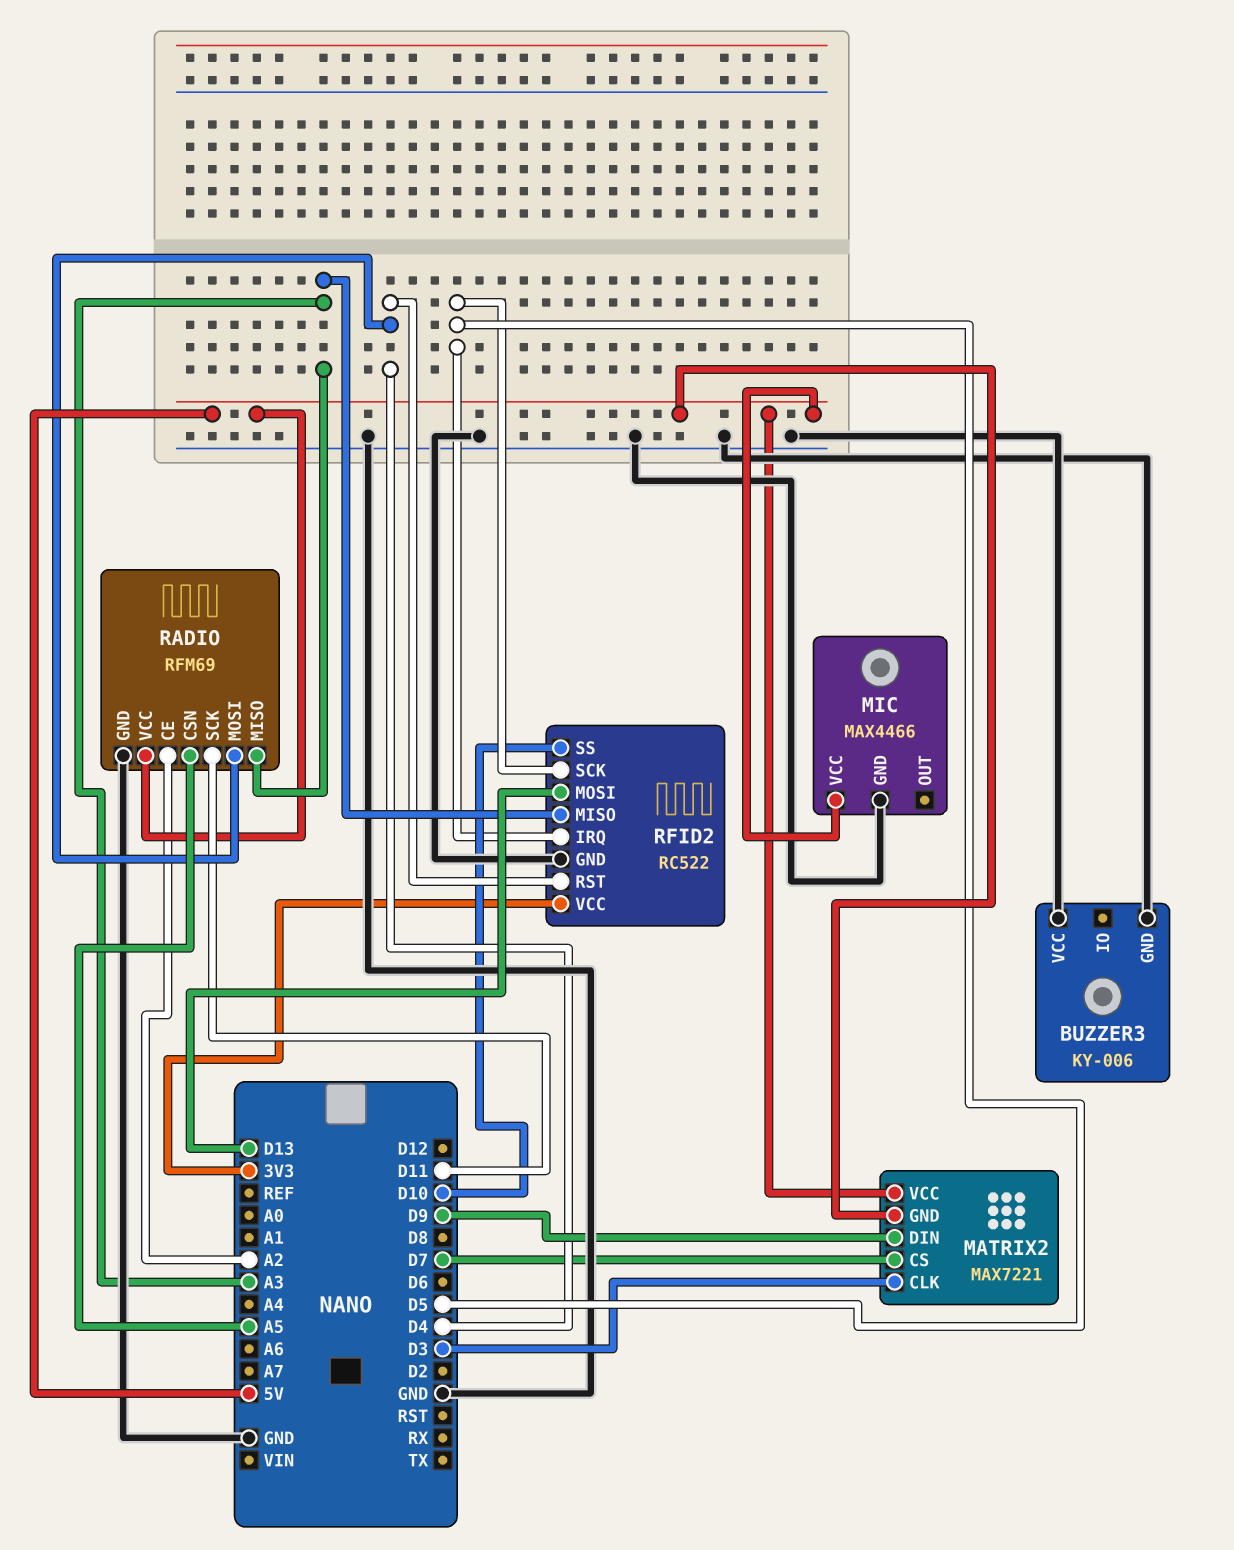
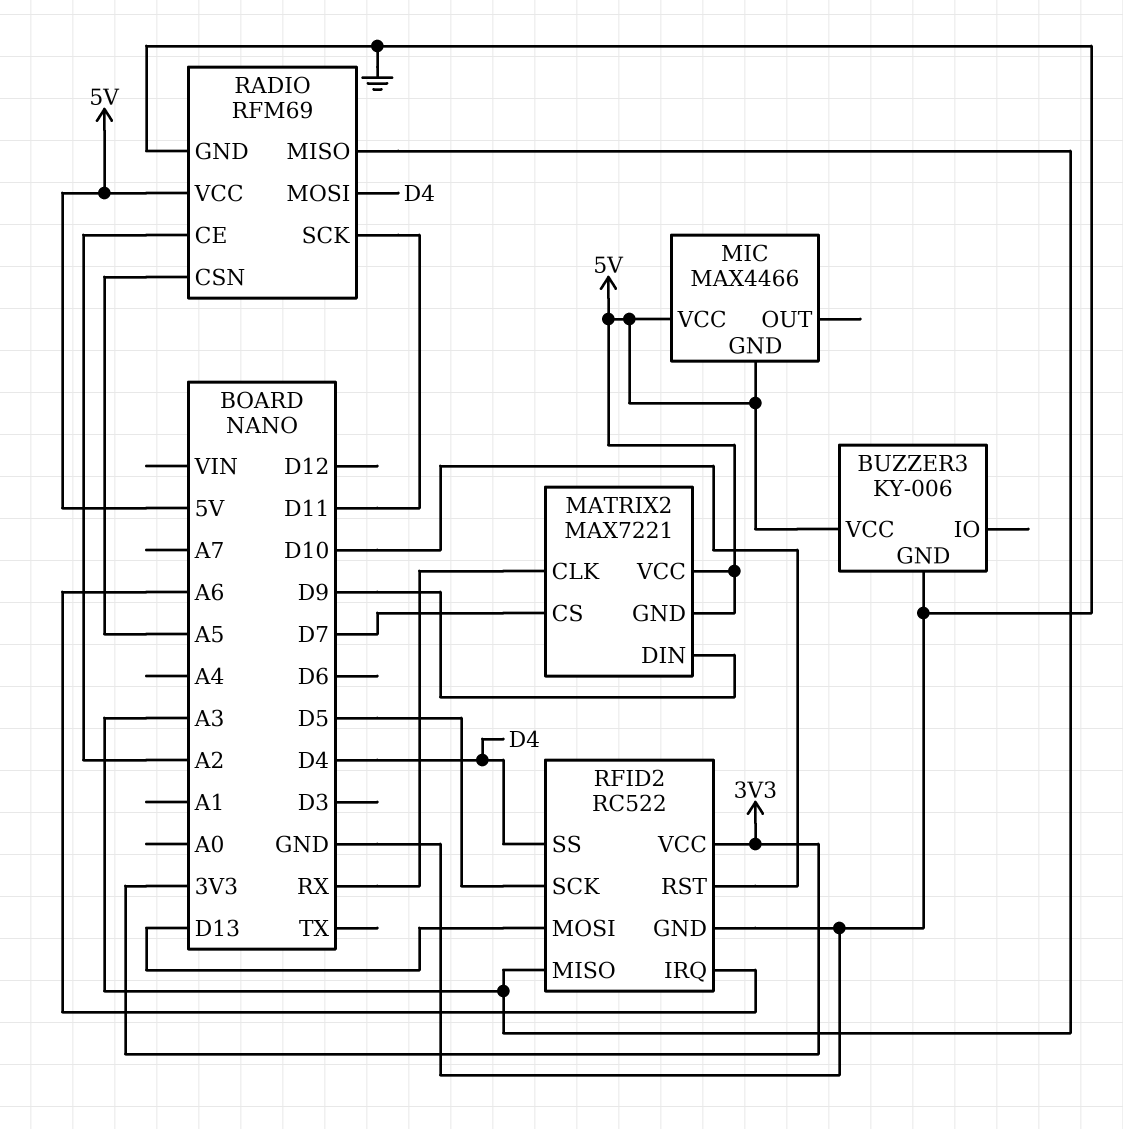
BUZZER3 pin VCC: GND -> 5V
MATRIX2 pin CLK: D3 -> RX
MIC pin GND: GND -> 5V
RFID2 pin IRQ: D5 -> A6
RFID2 pin RST: D4 -> D10
RFID2 pin SS: D10 -> D4

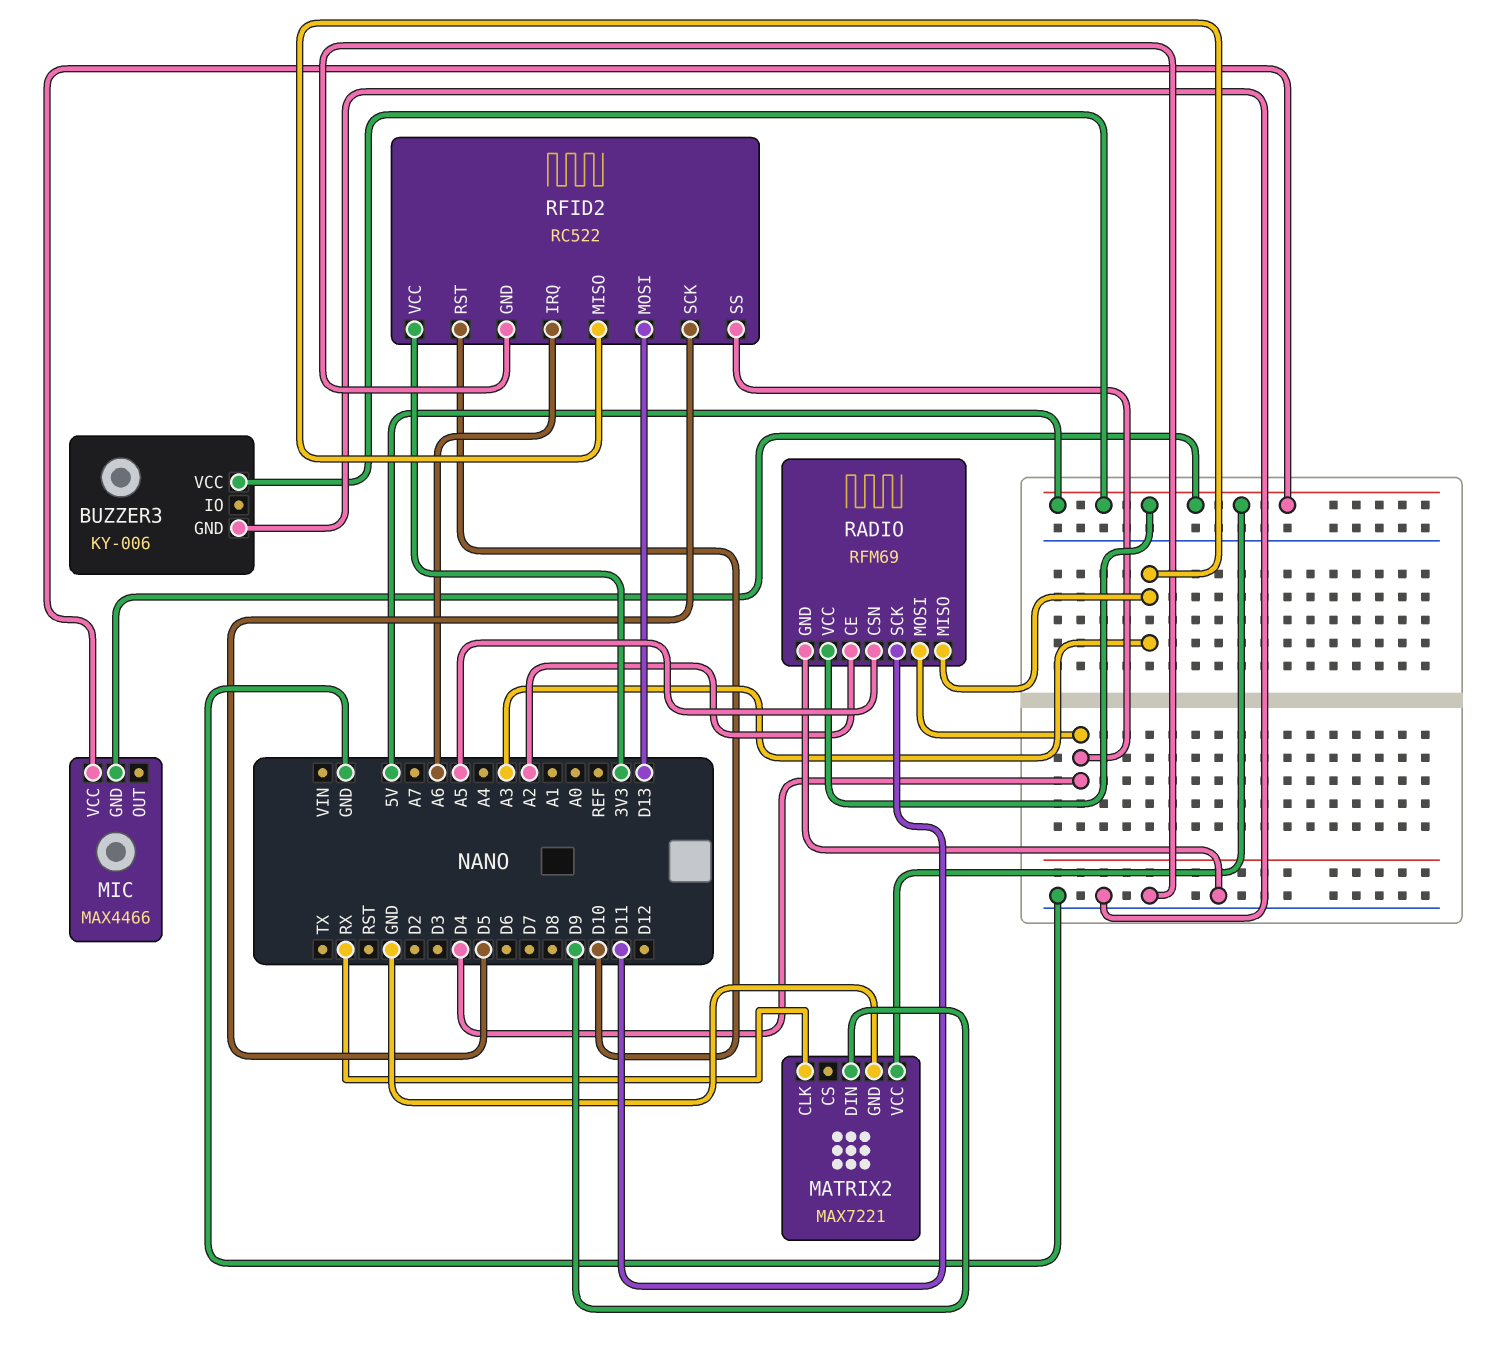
MATRIX2 pin CS: D7 -> none
MATRIX2 pin GND: 5V -> GND

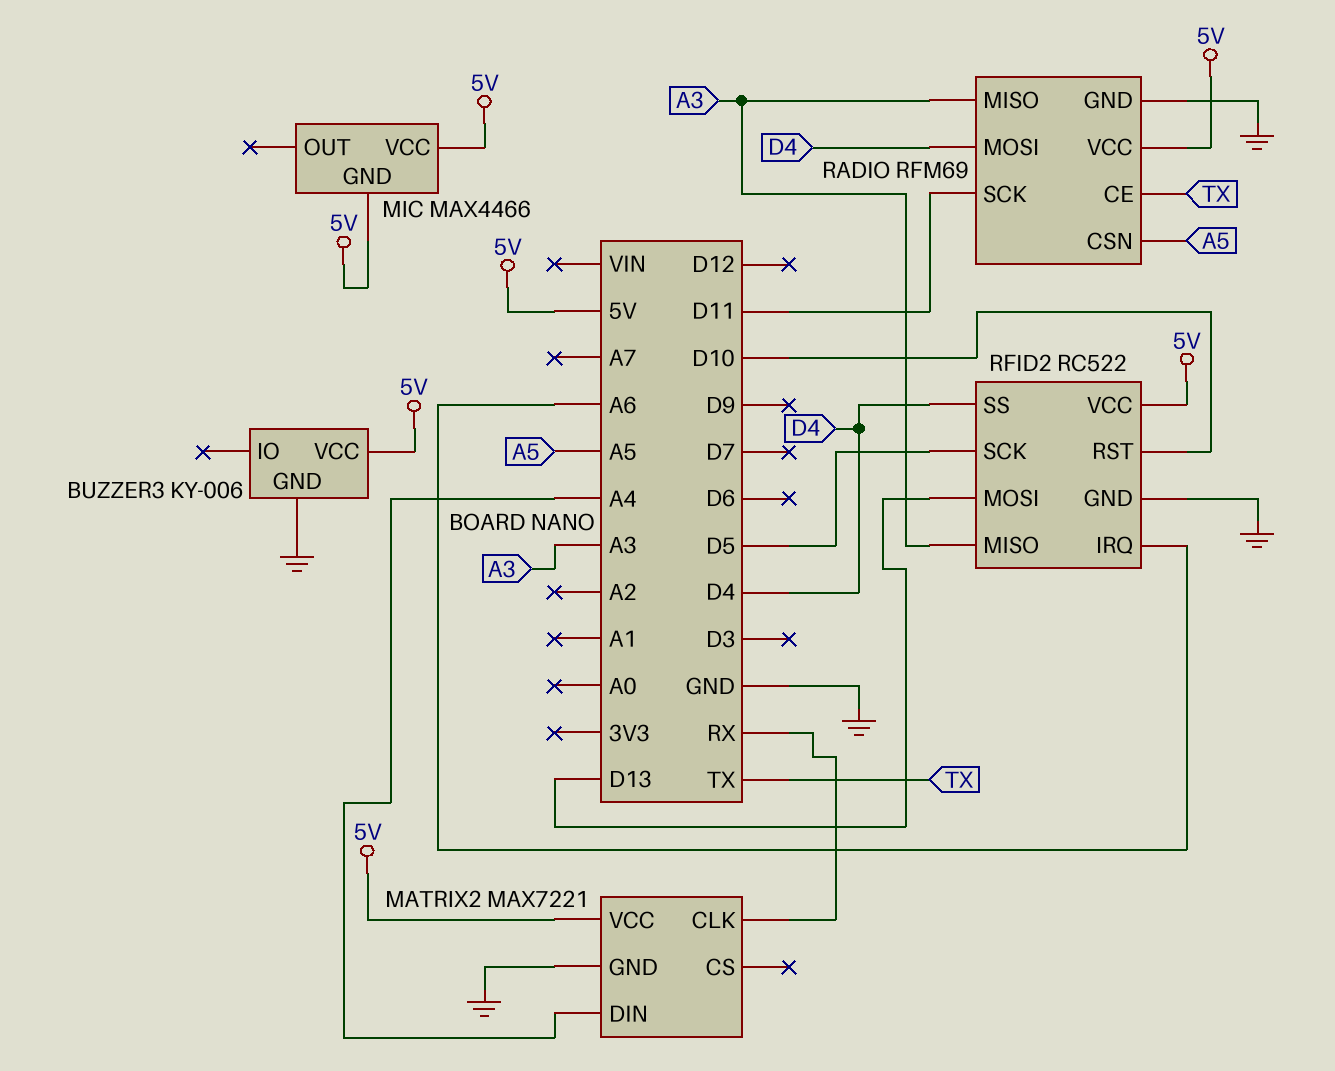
MATRIX2 pin DIN: D9 -> A4
RADIO pin CE: A2 -> TX
RFID2 pin VCC: 3V3 -> 5V

